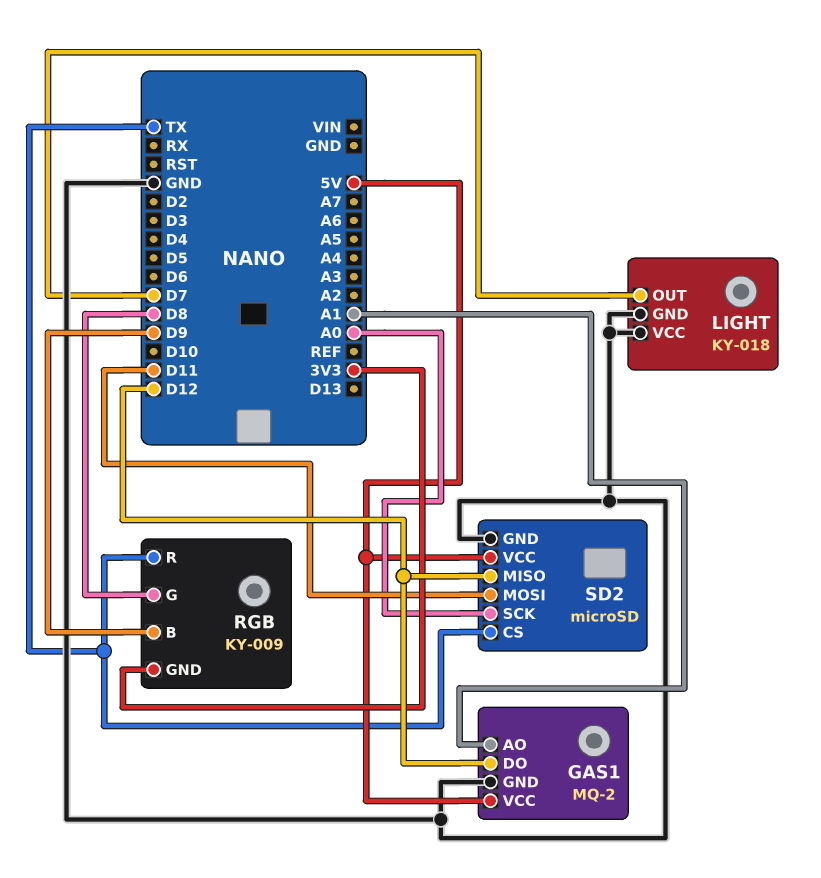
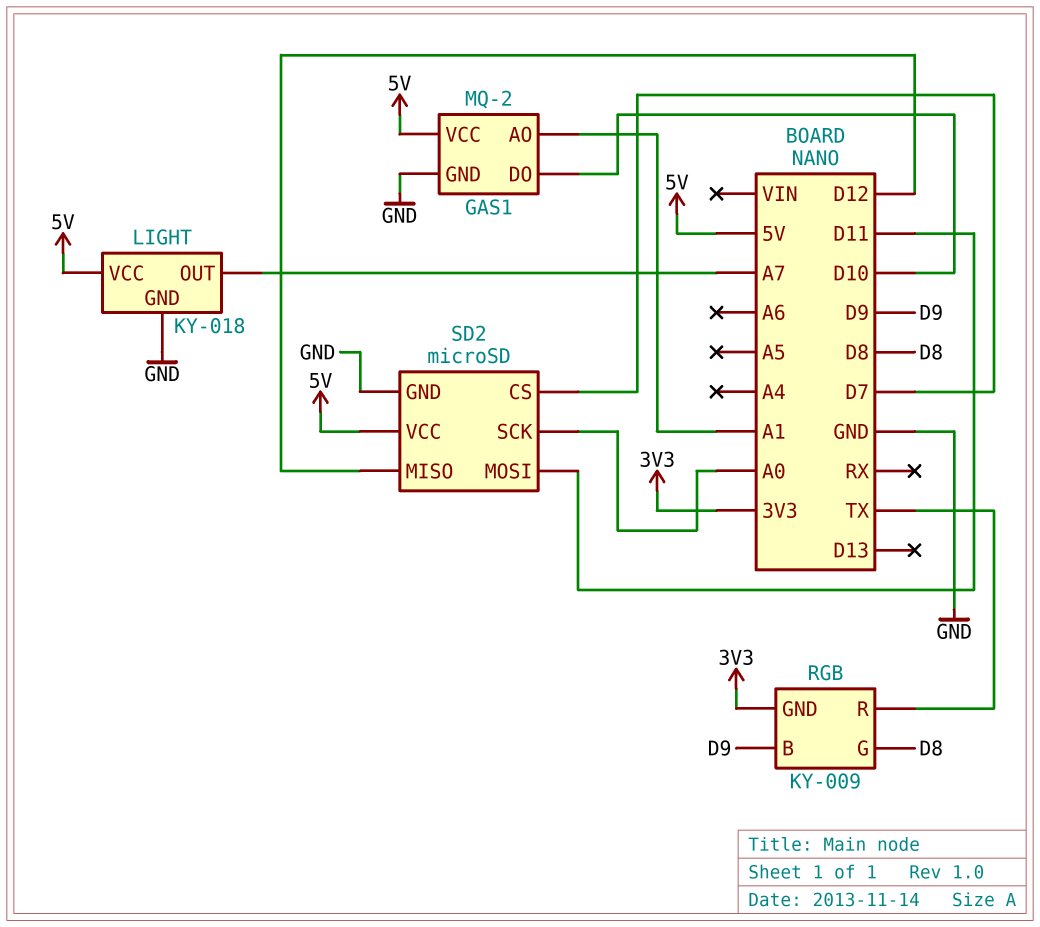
GAS1 pin DO: D12 -> D10
LIGHT pin OUT: D7 -> A7
LIGHT pin VCC: GND -> 5V
SD2 pin CS: TX -> D7

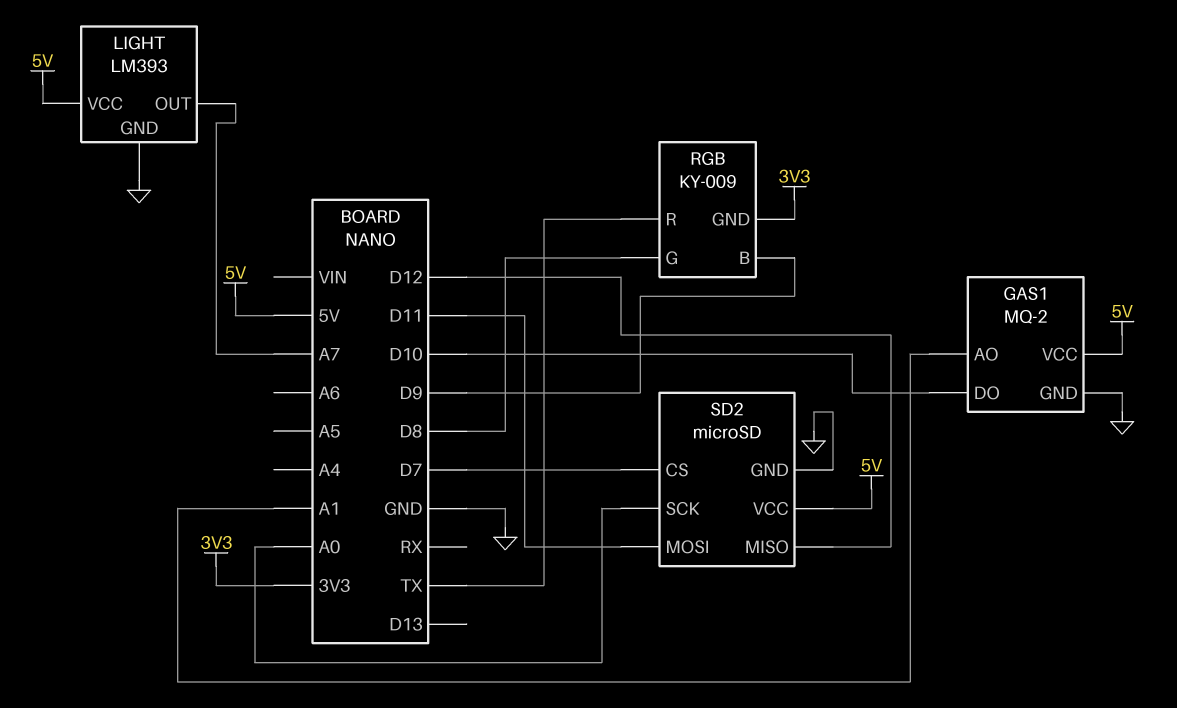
LIGHT: KY-018 -> LM393

